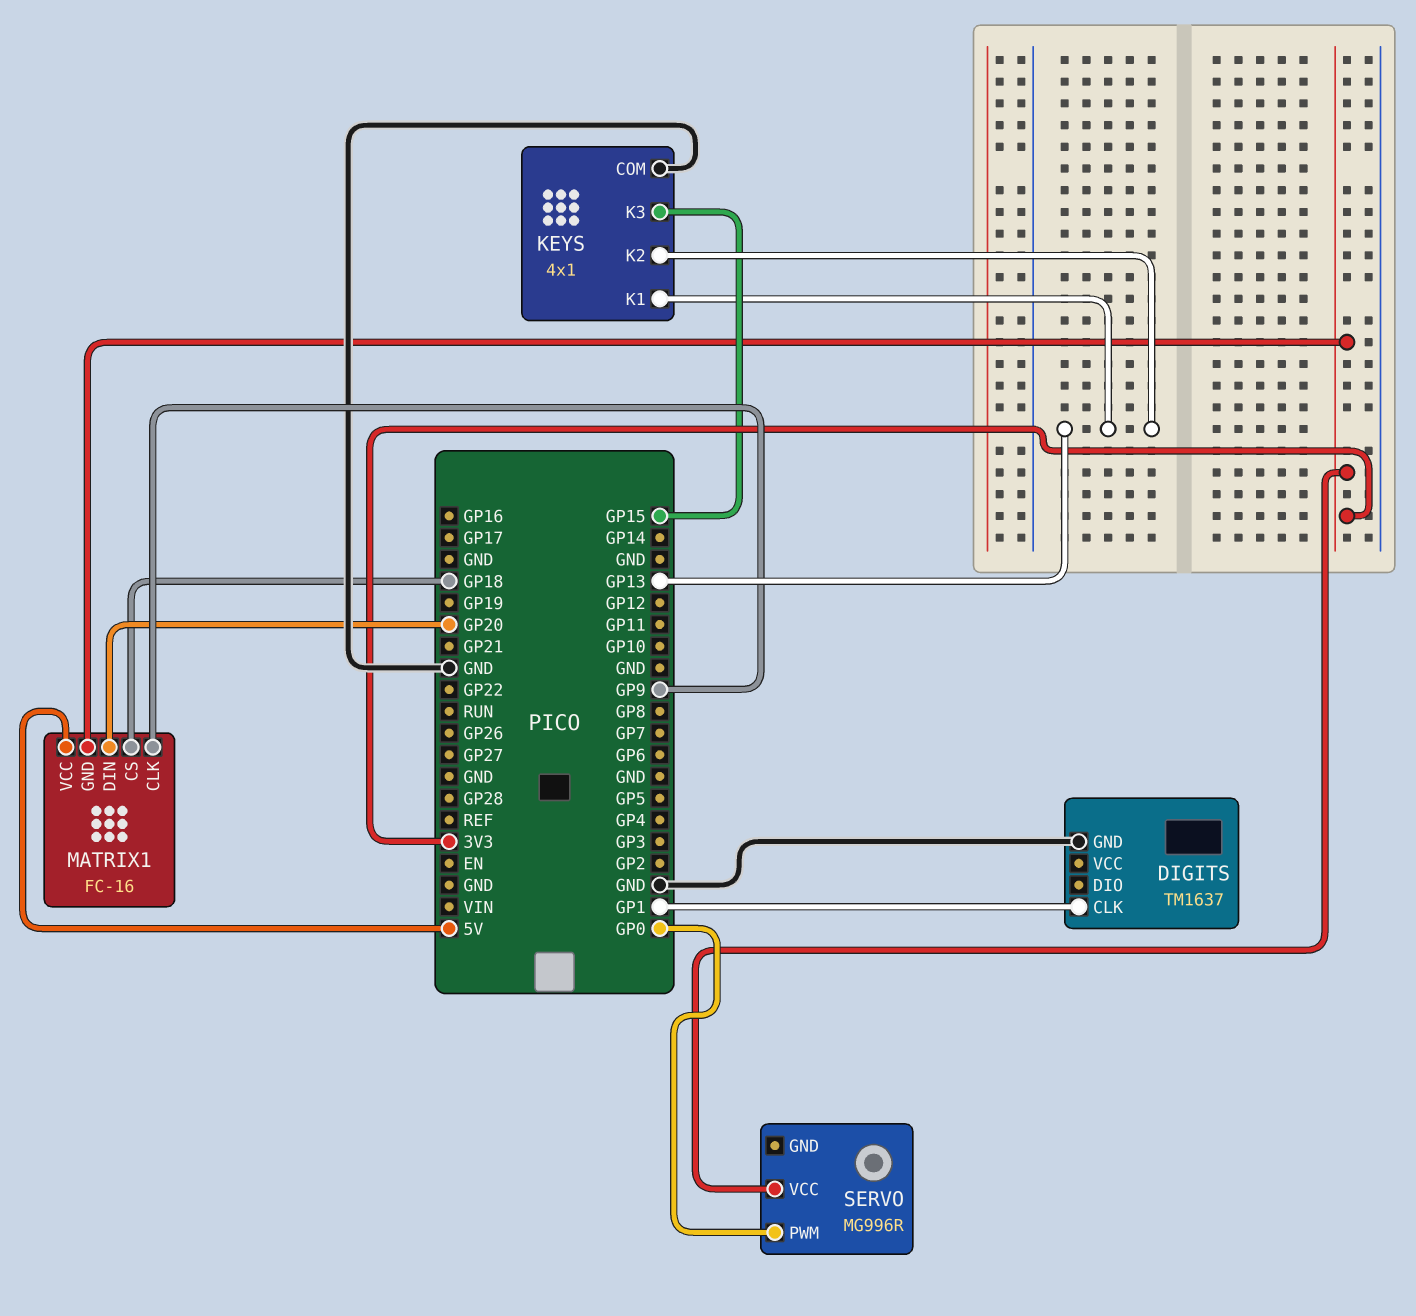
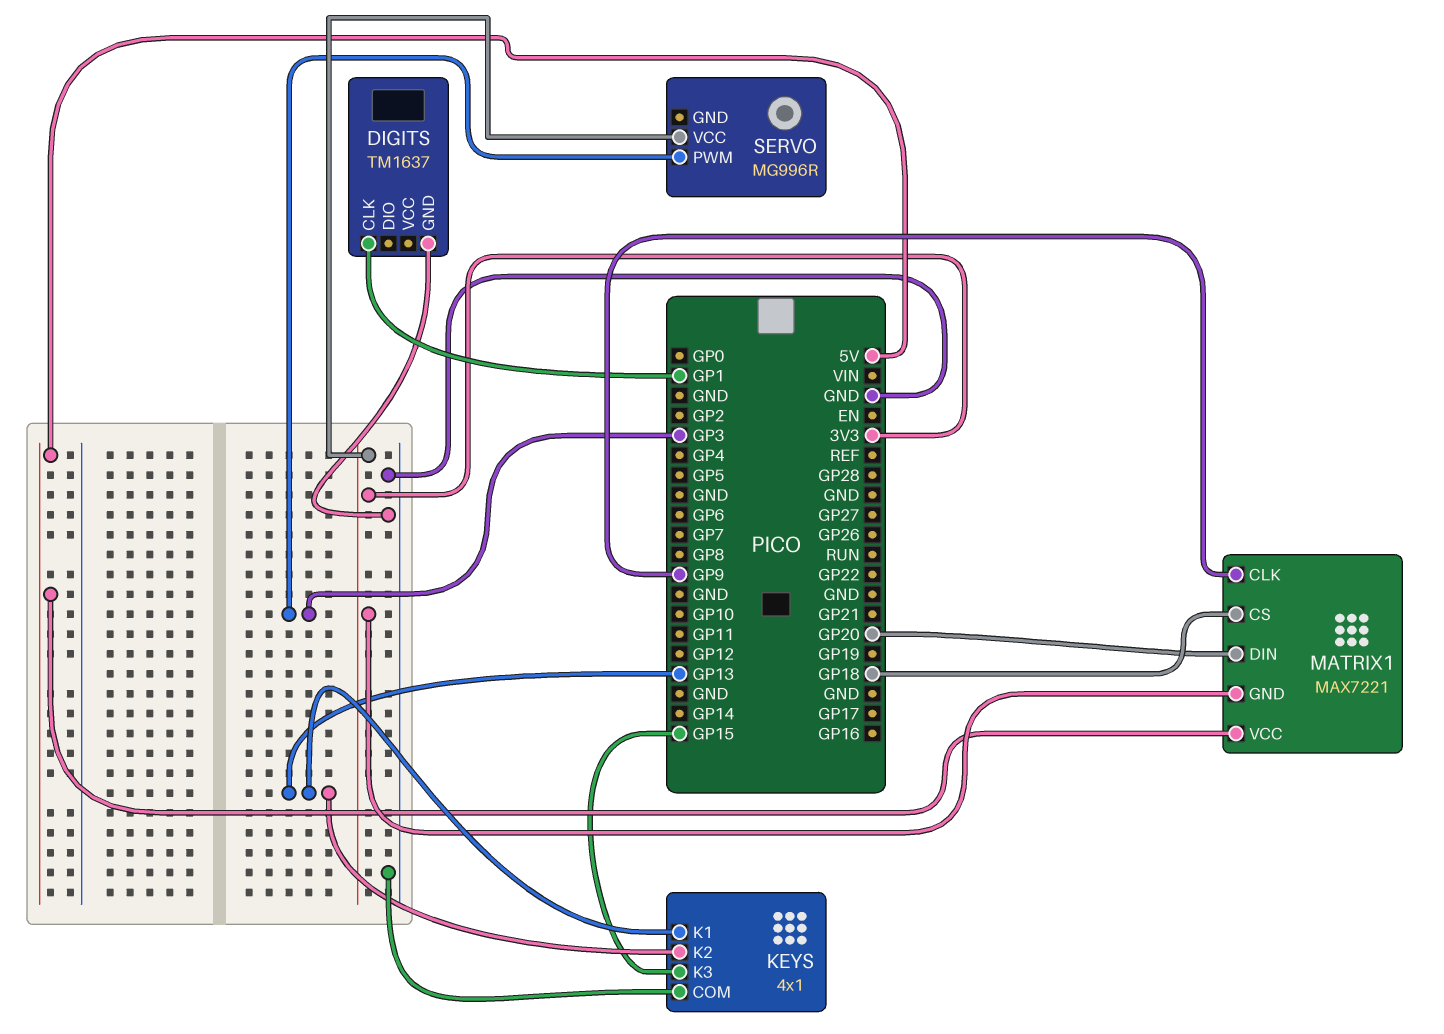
MATRIX1: FC-16 -> MAX7221
SERVO pin PWM: GP0 -> GP3

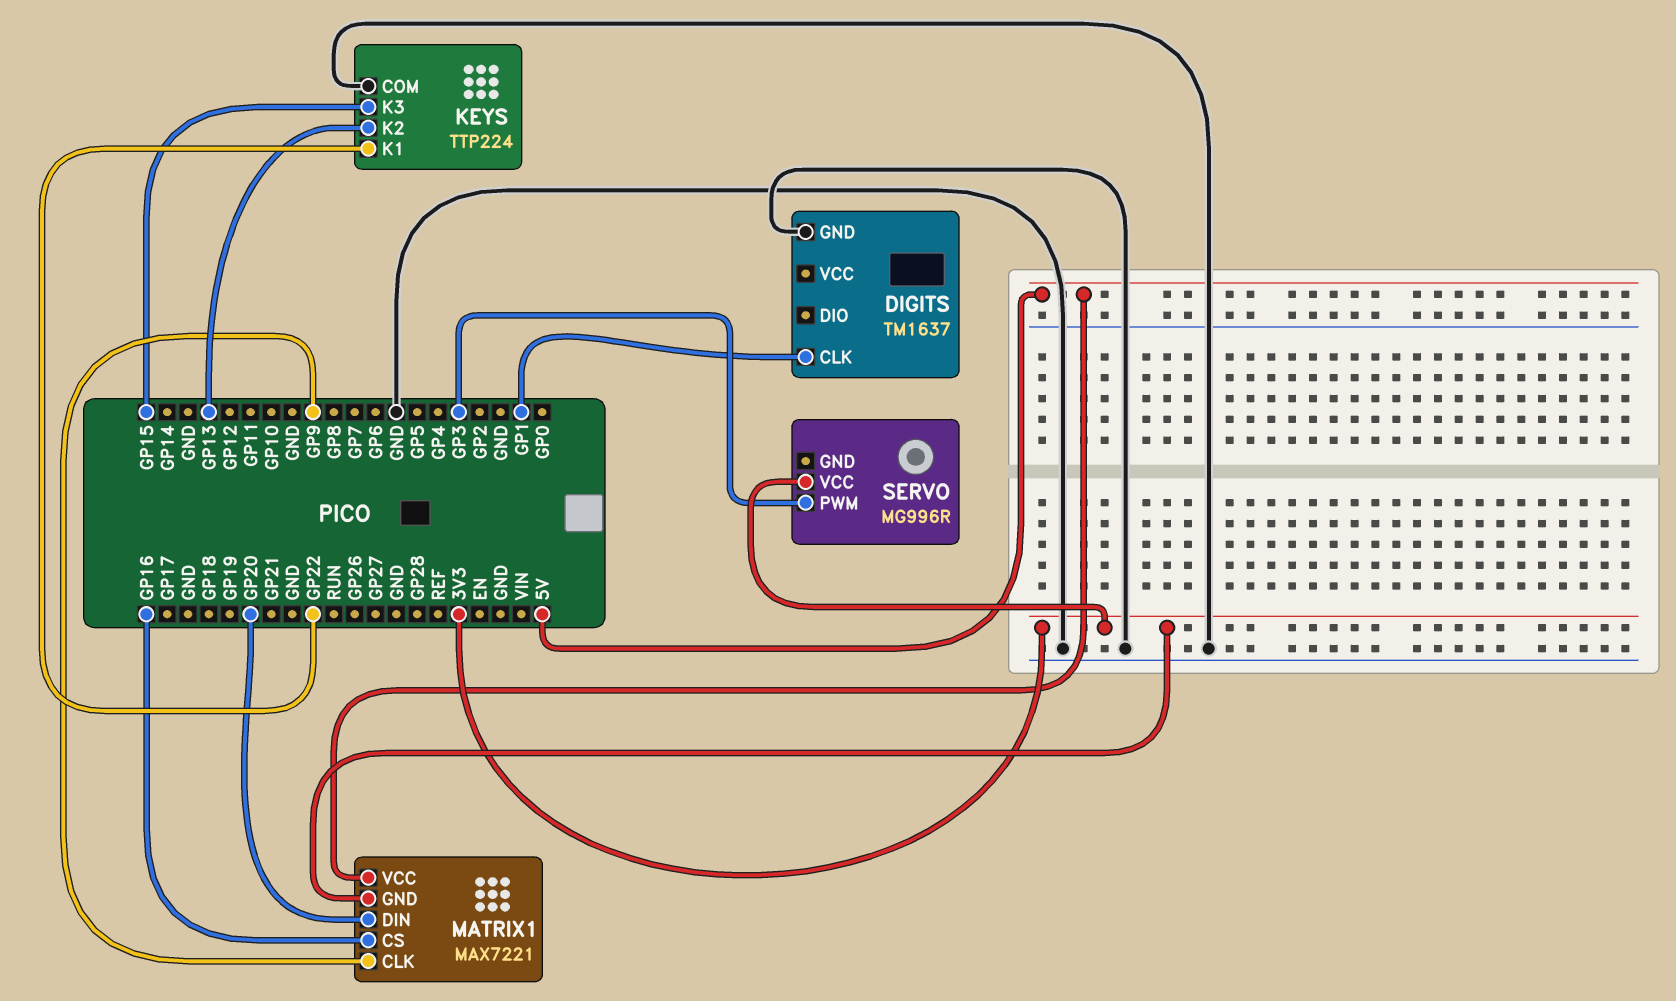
KEYS: 4x1 -> TTP224
KEYS pin K1: GP13 -> GP22
MATRIX1 pin CS: GP18 -> GP16

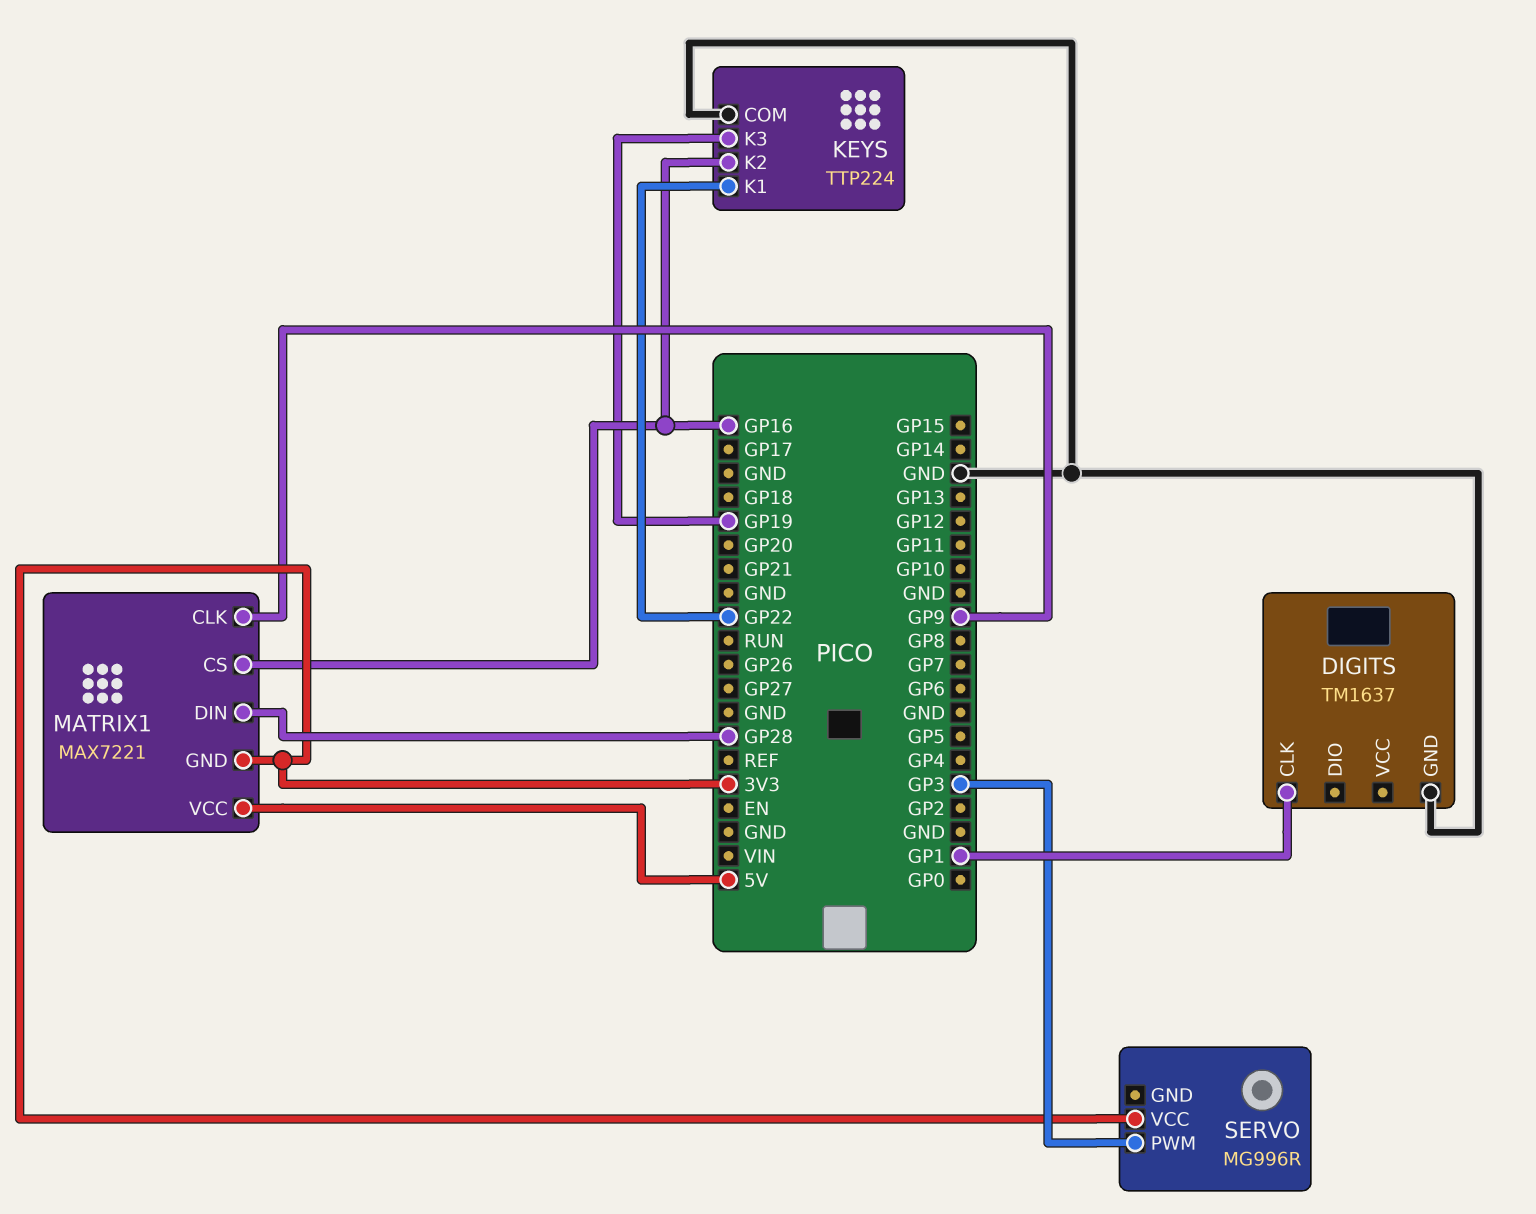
KEYS pin K2: GP13 -> GP16
KEYS pin K3: GP15 -> GP19
MATRIX1 pin DIN: GP20 -> GP28

